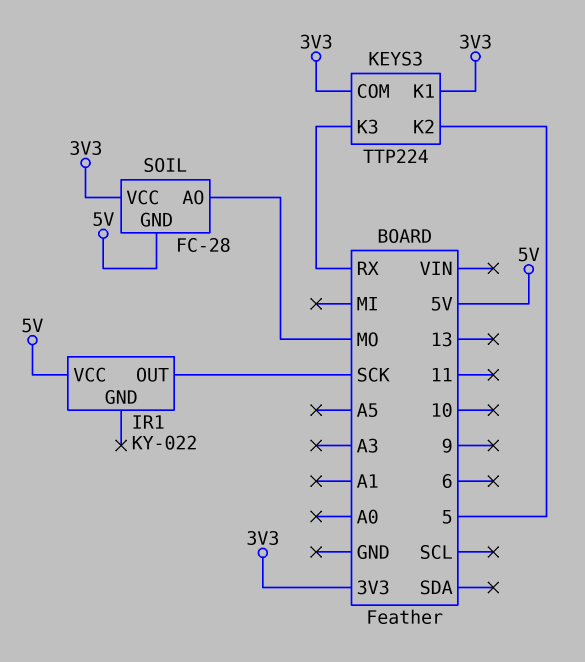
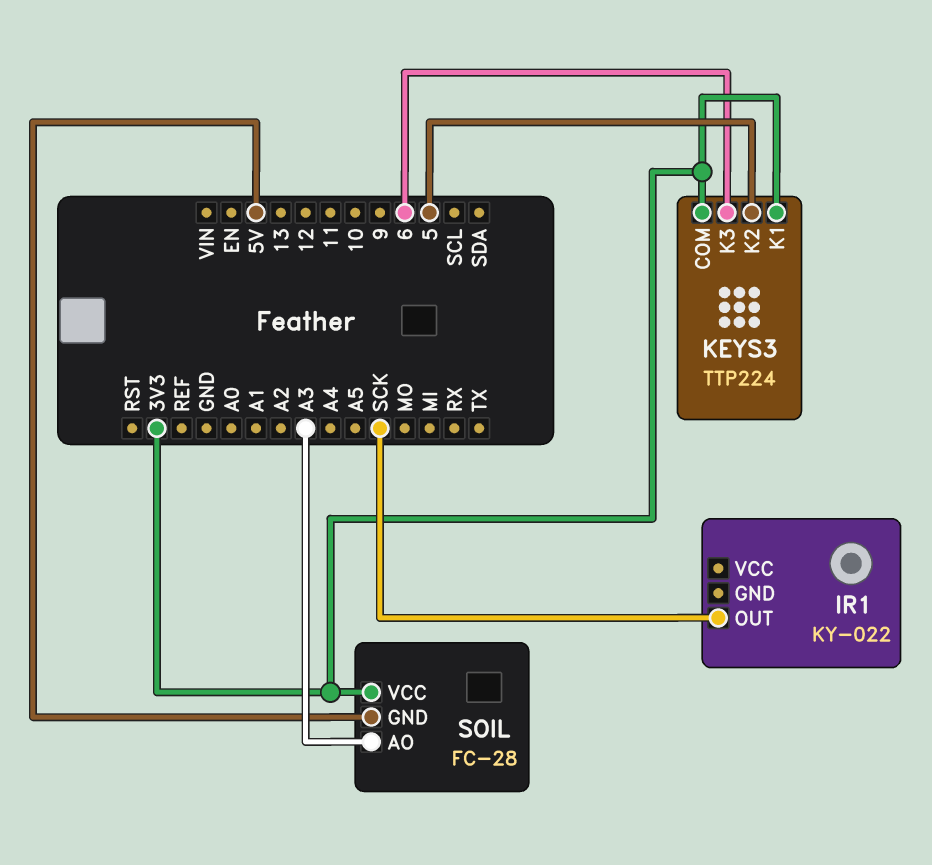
IR1 pin VCC: 5V -> none
KEYS3 pin K3: RX -> 6
SOIL pin AO: MO -> A3

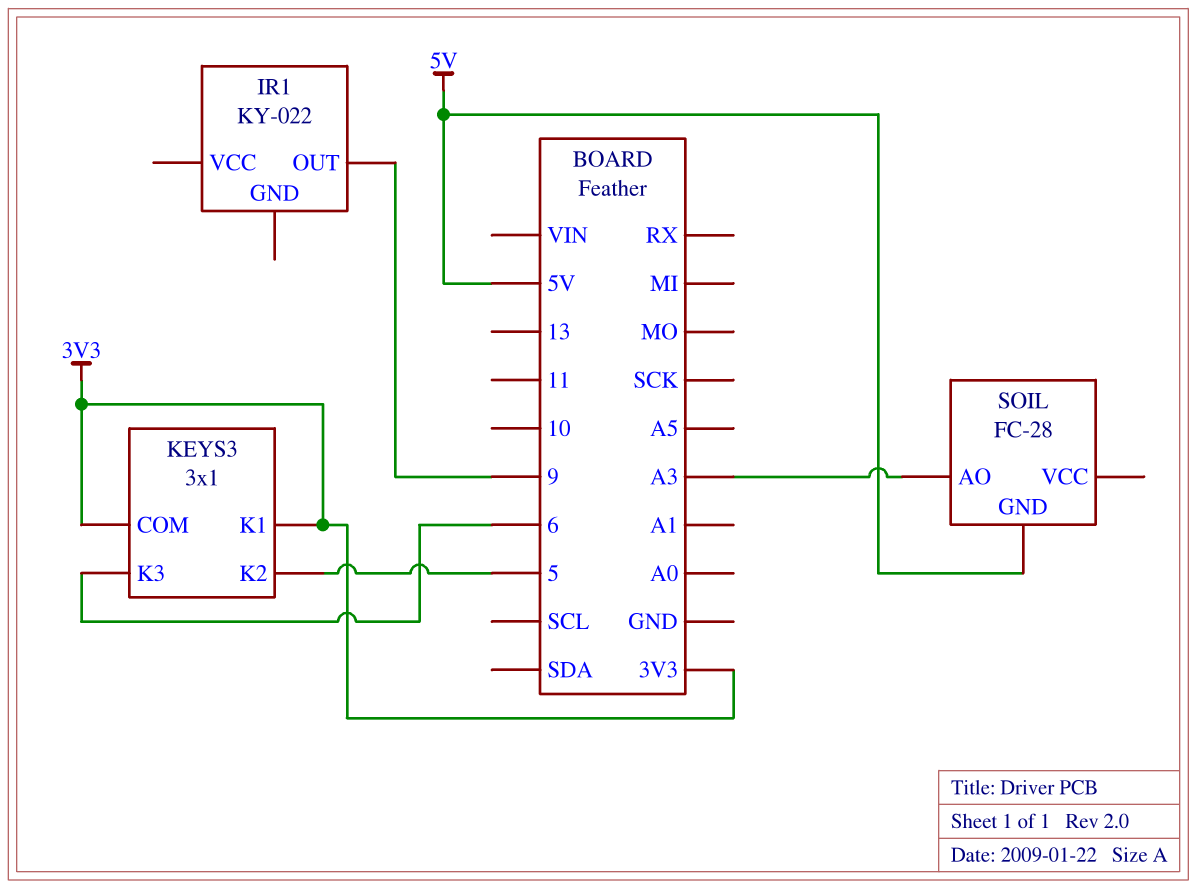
IR1 pin OUT: SCK -> 9
KEYS3: TTP224 -> 3x1
SOIL pin VCC: 3V3 -> none

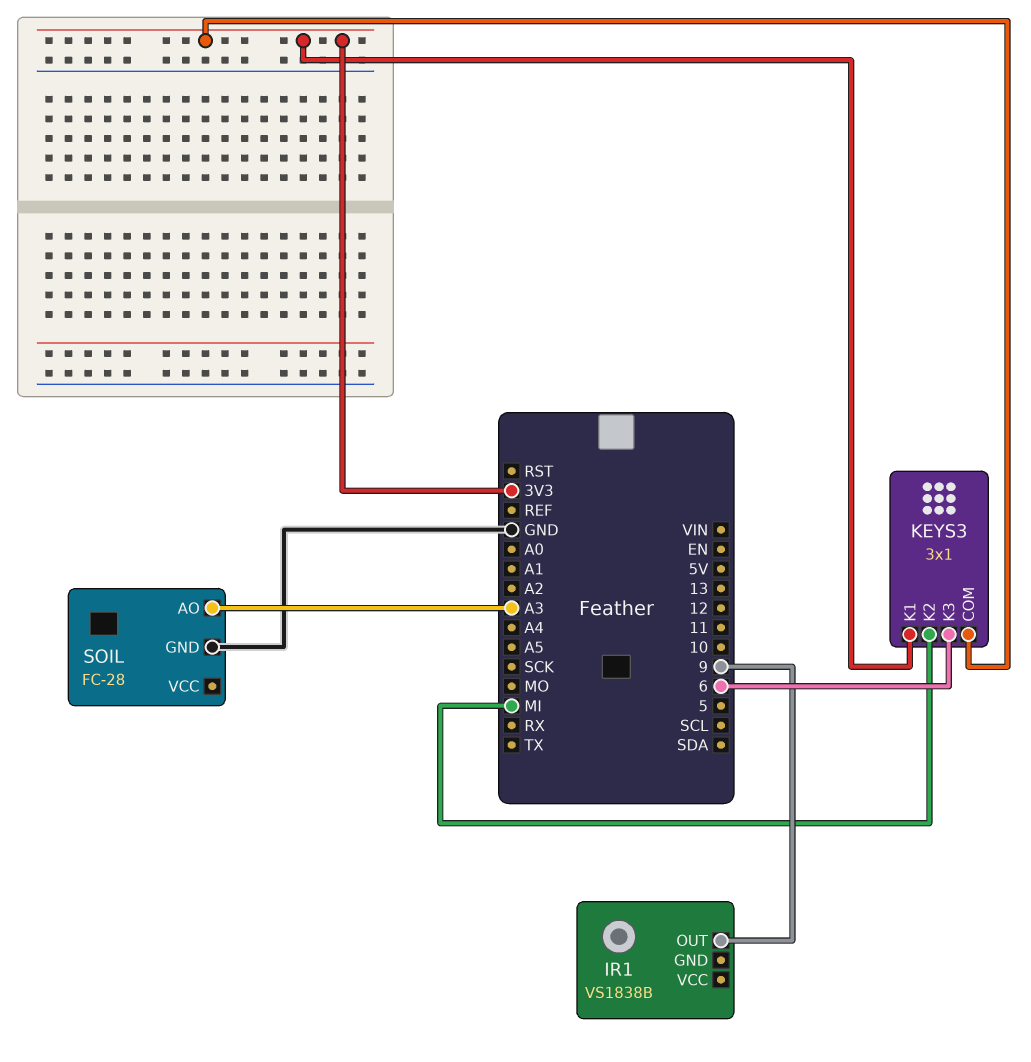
IR1: KY-022 -> VS1838B
KEYS3 pin K2: 5 -> MI
SOIL pin GND: 5V -> GND

